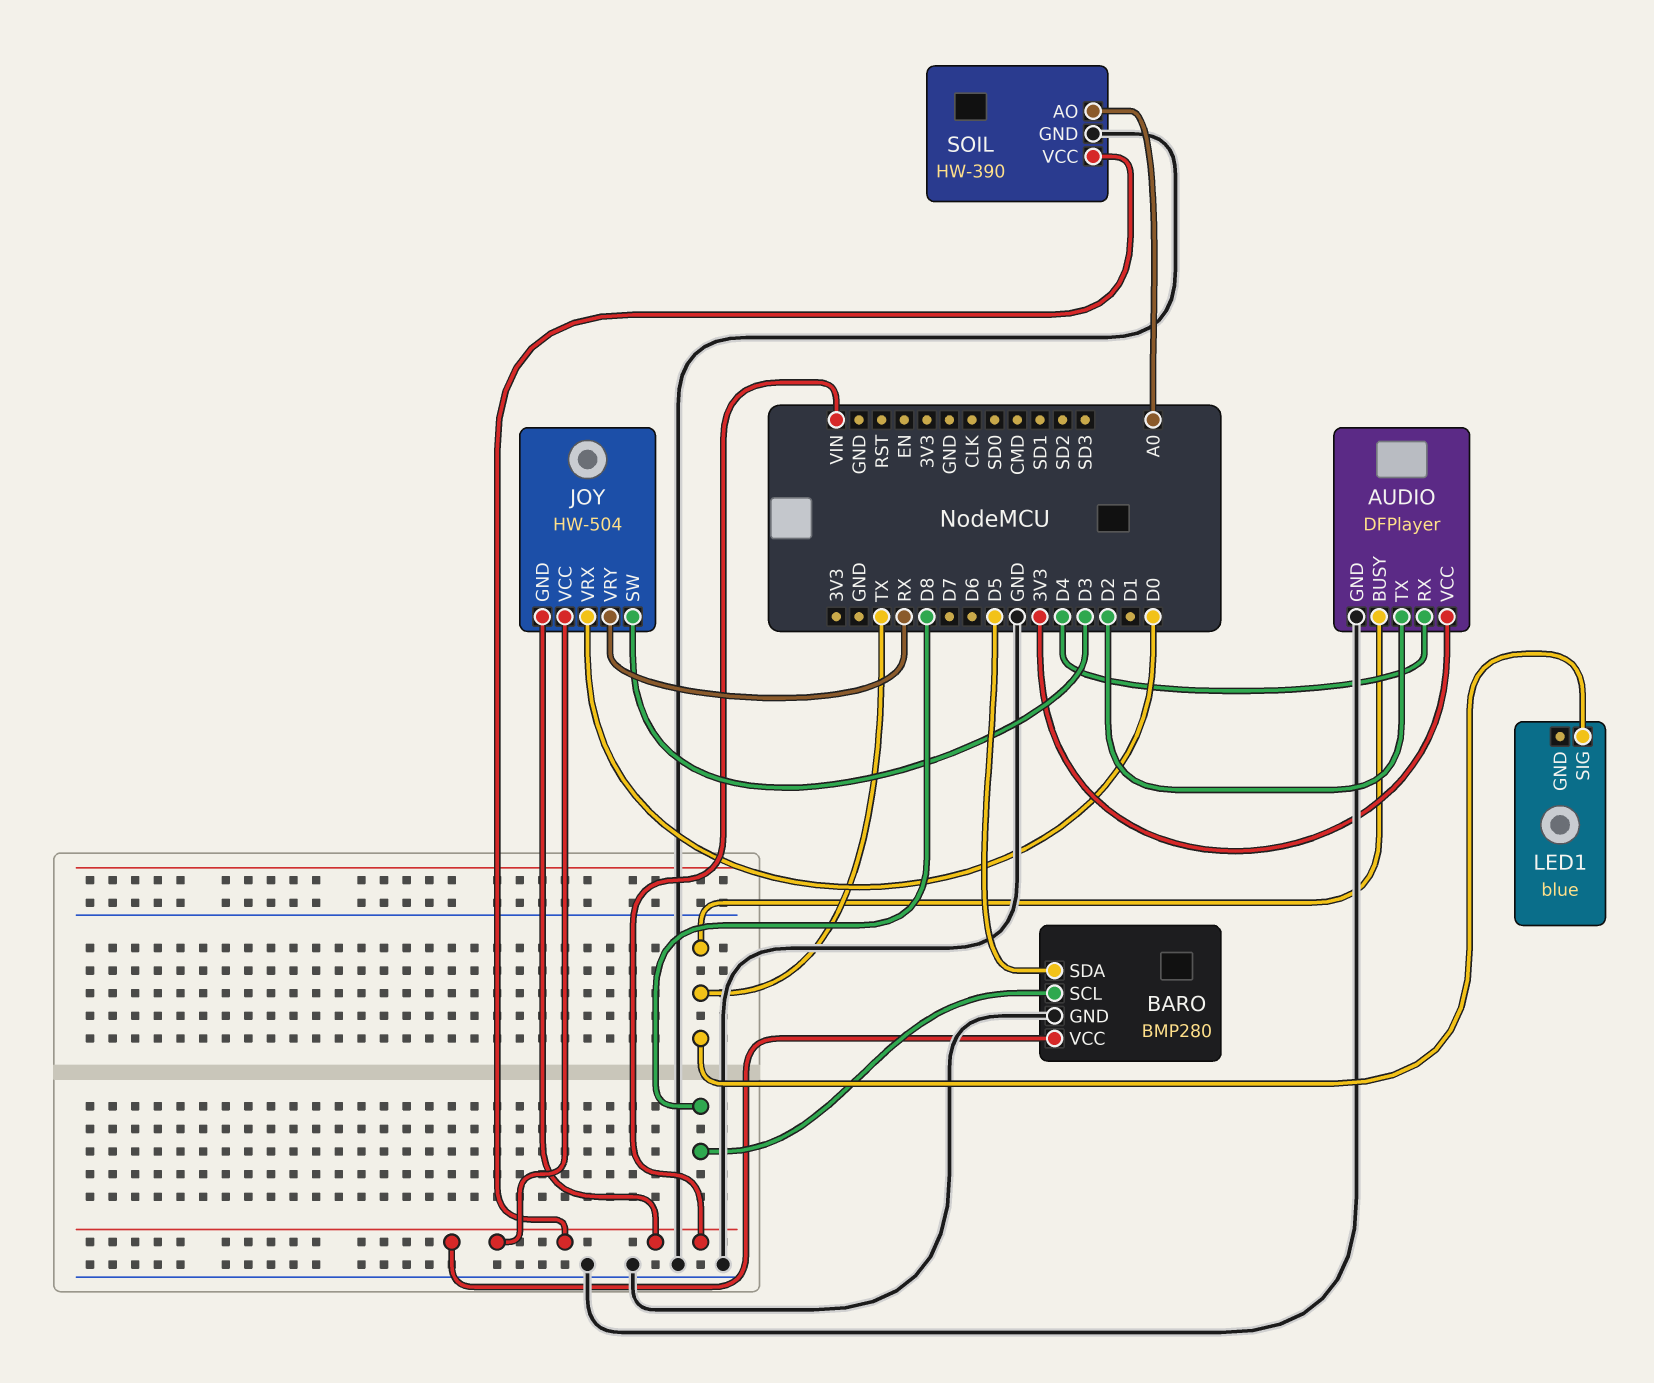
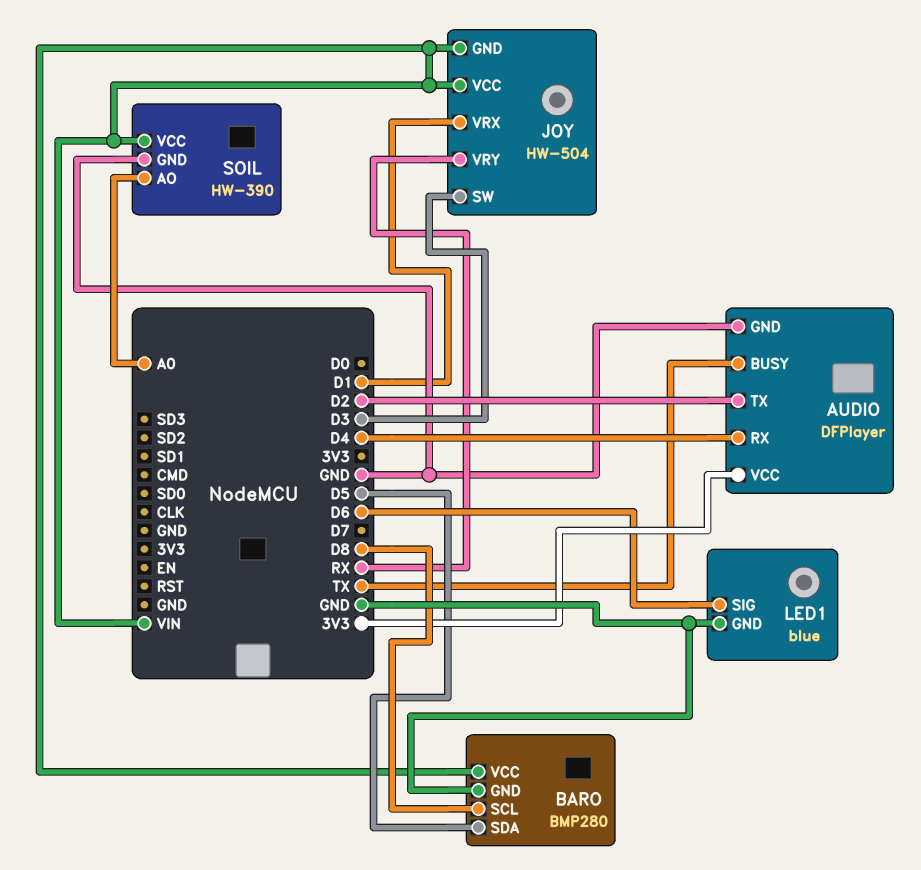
JOY pin VRX: D0 -> D1
LED1 pin GND: none -> GND
LED1 pin SIG: TX -> D6

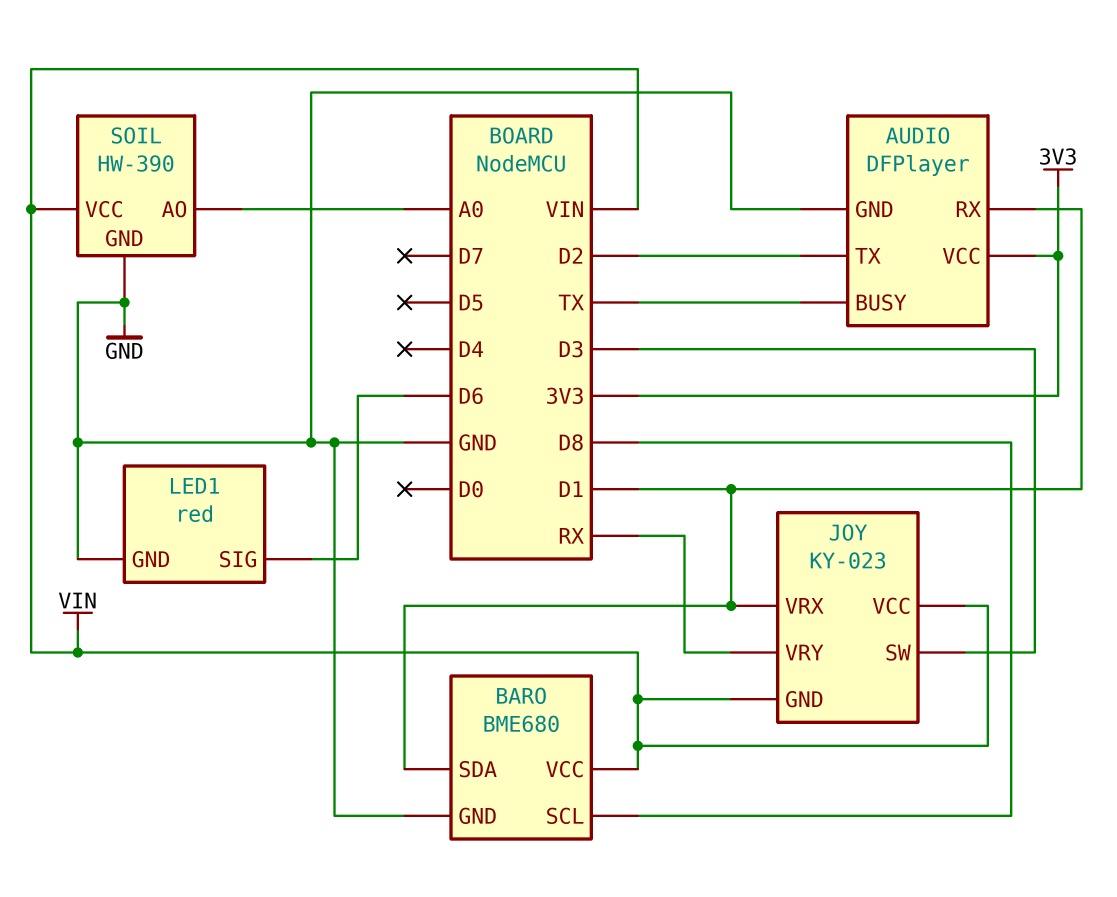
AUDIO pin RX: D4 -> D1
BARO: BMP280 -> BME680
BARO pin SDA: D5 -> D1
JOY: HW-504 -> KY-023
LED1: blue -> red

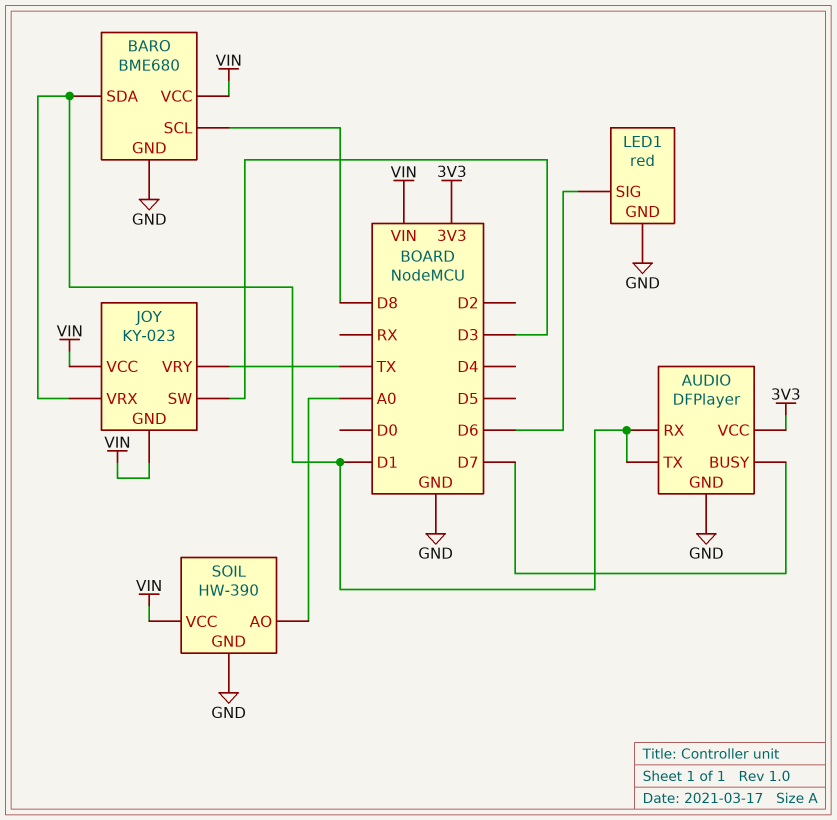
AUDIO pin BUSY: TX -> D7
AUDIO pin TX: D2 -> D1
JOY pin VRY: RX -> TX

